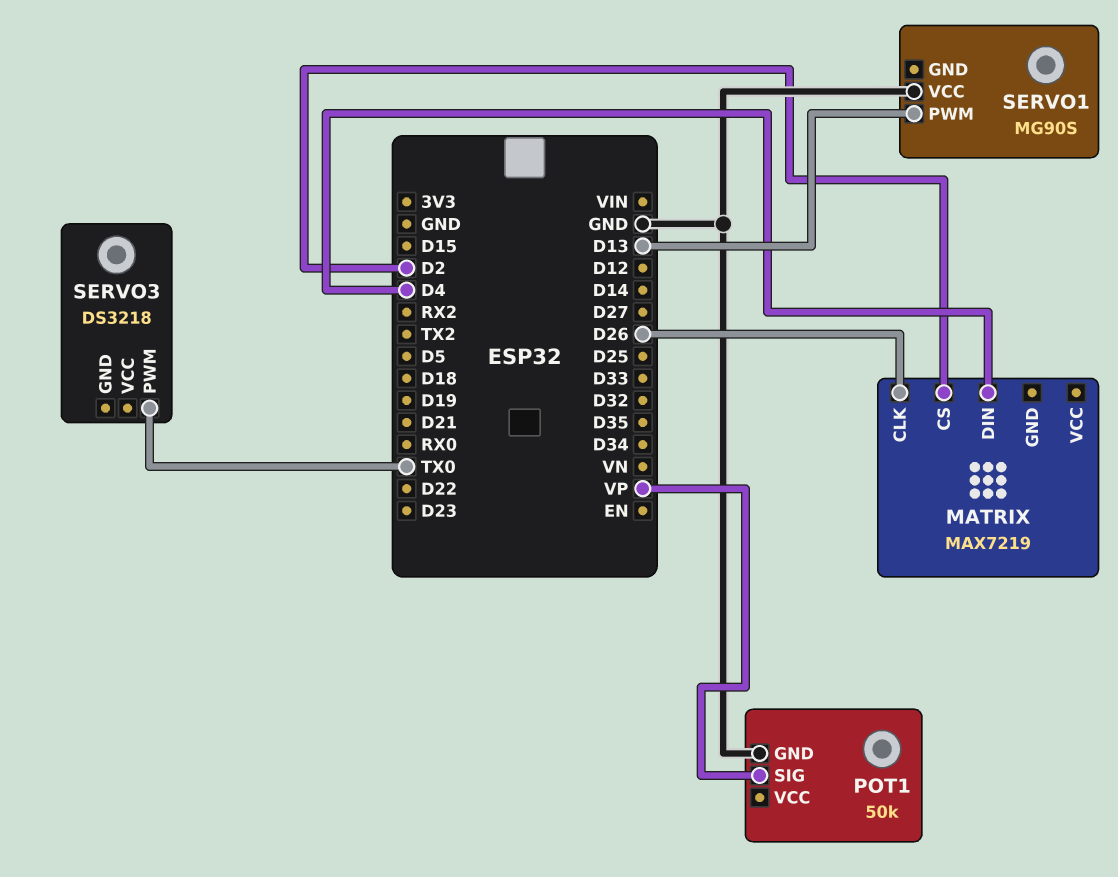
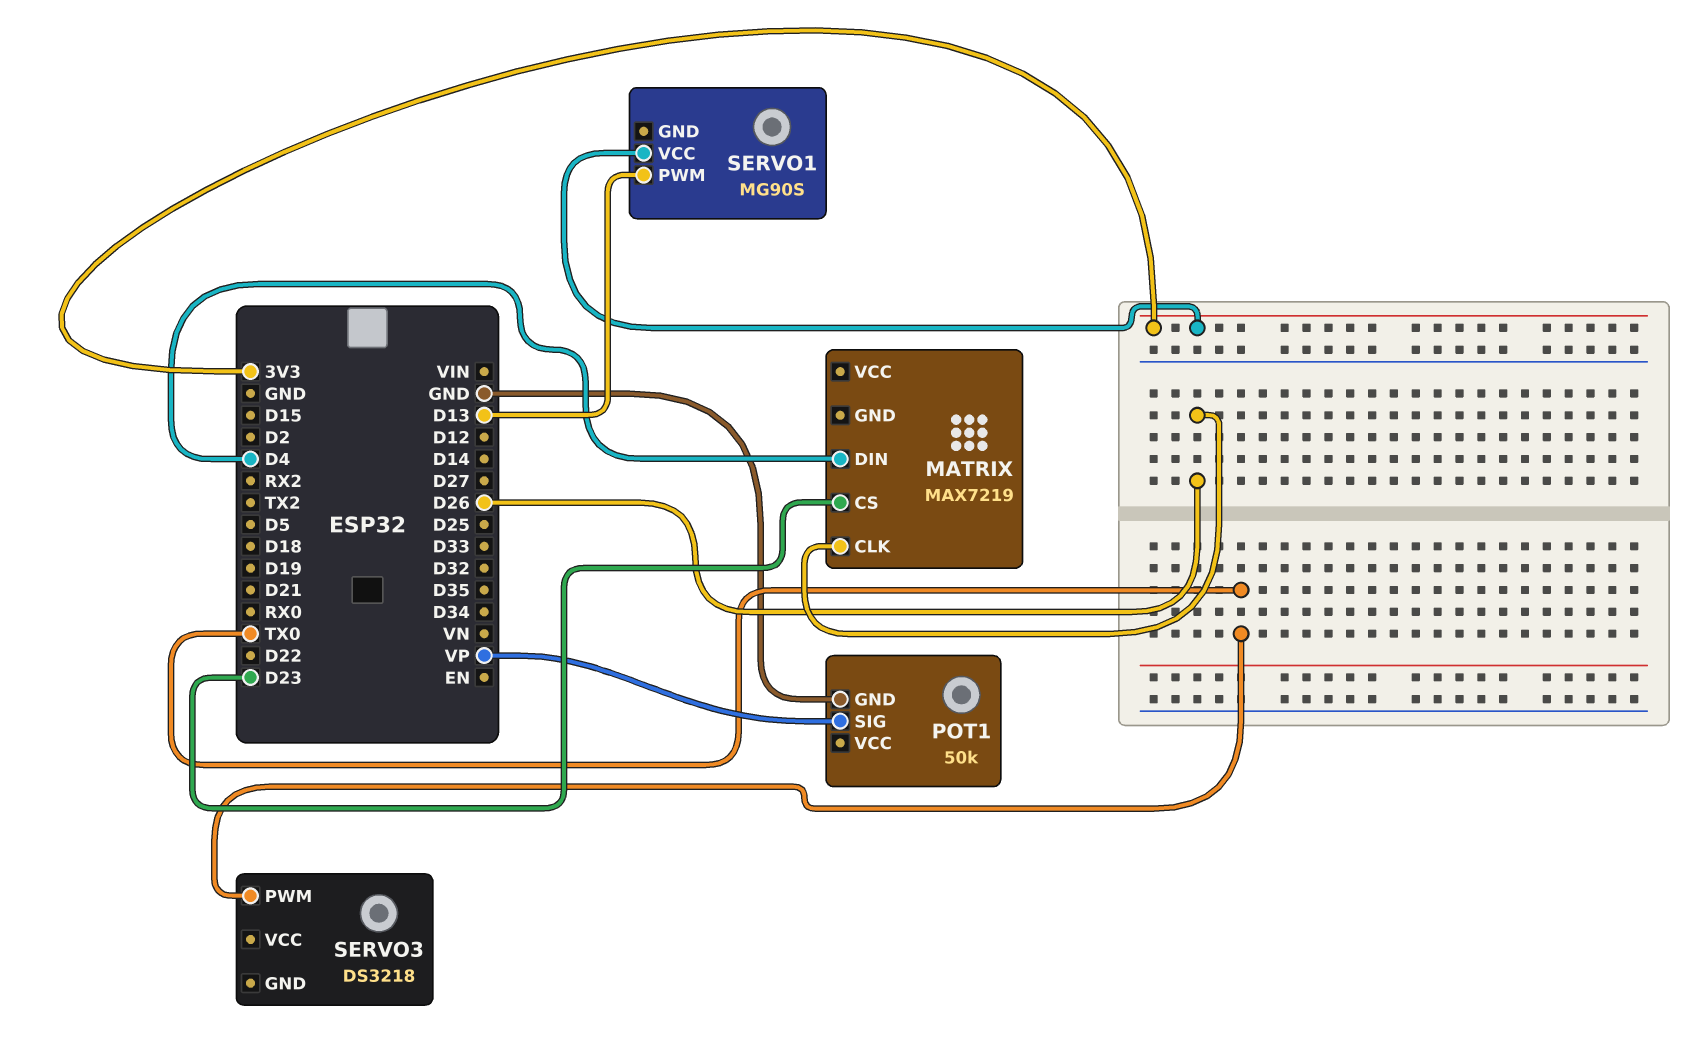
MATRIX pin CS: D2 -> D23
SERVO1 pin VCC: GND -> 3V3

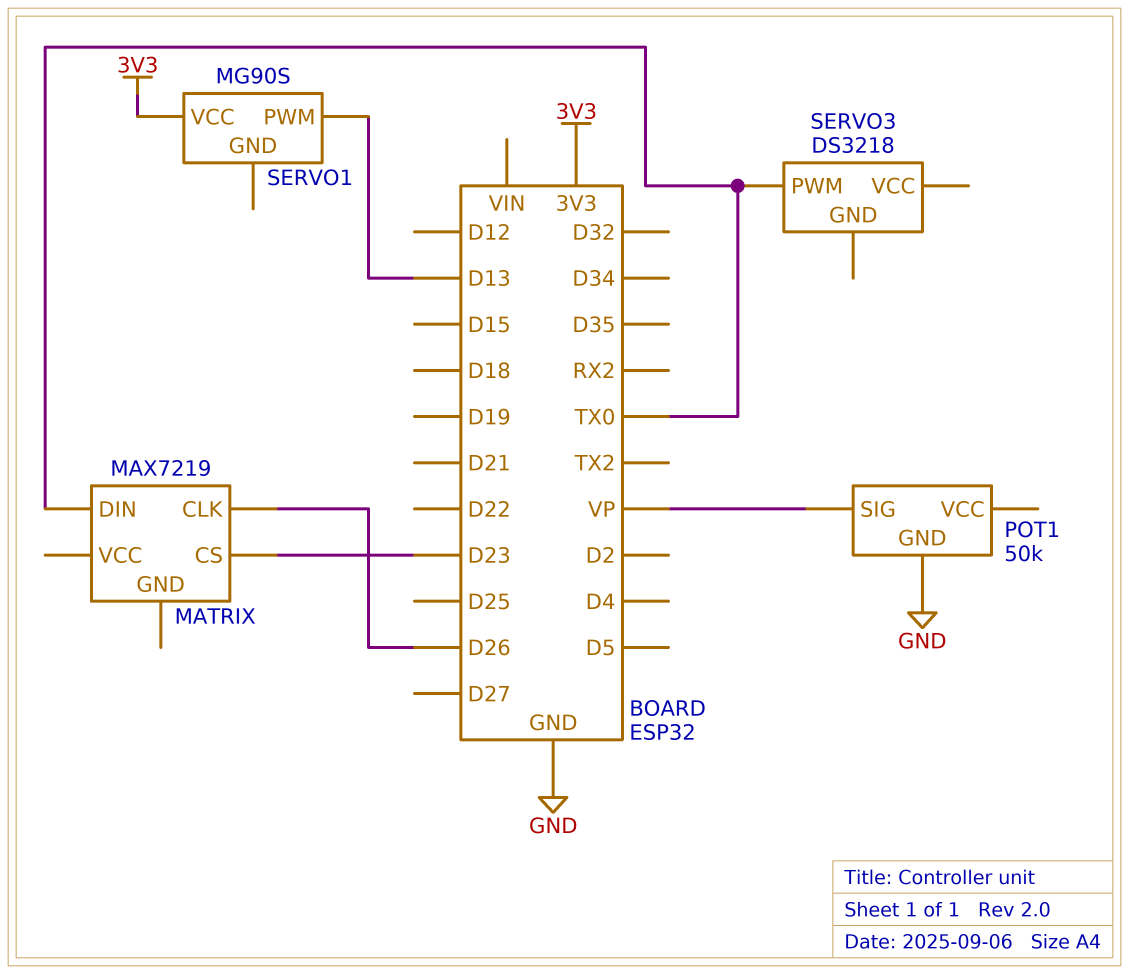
MATRIX pin DIN: D4 -> TX0

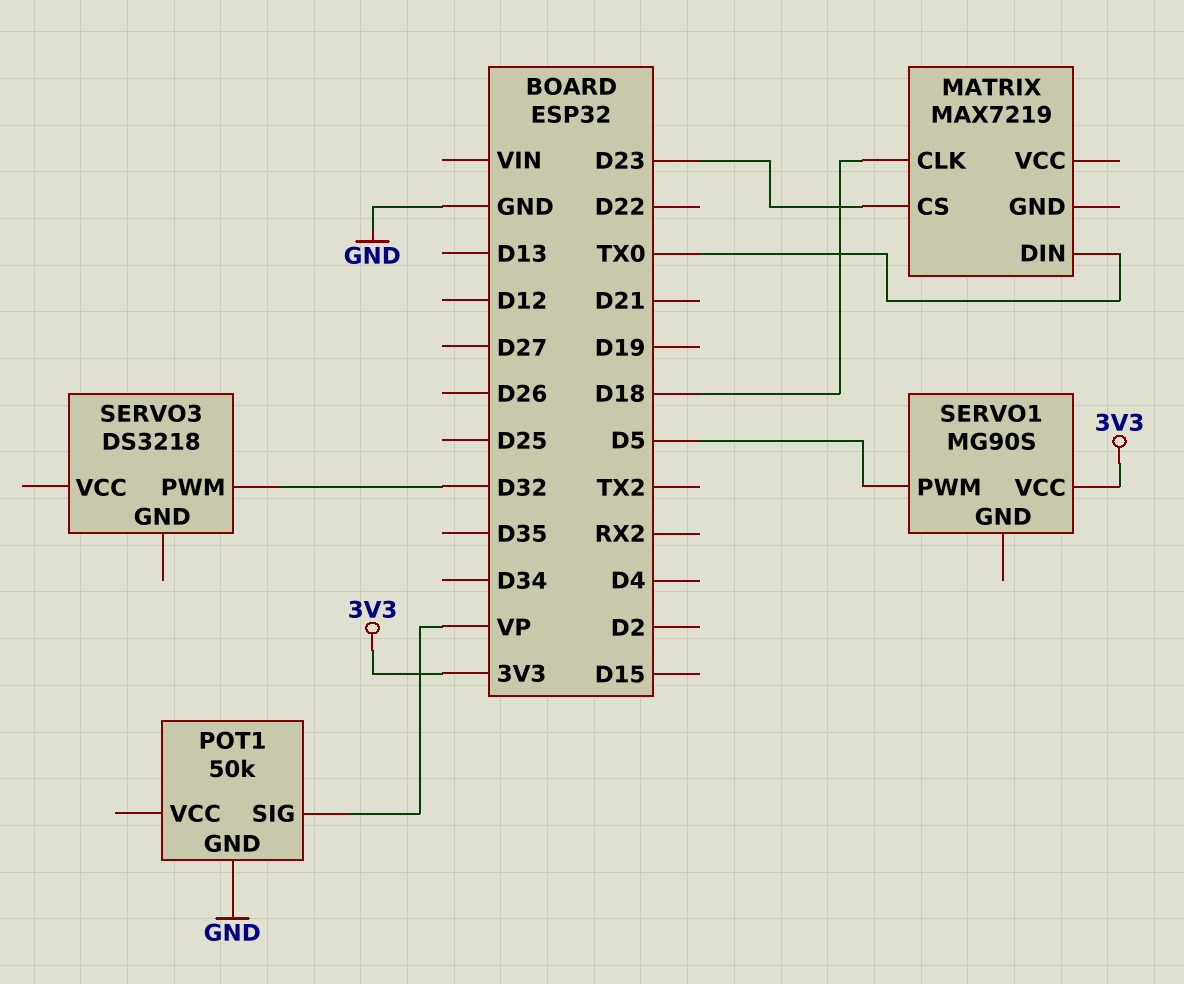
MATRIX pin CLK: D26 -> D18
SERVO1 pin PWM: D13 -> D5
SERVO3 pin PWM: TX0 -> D32

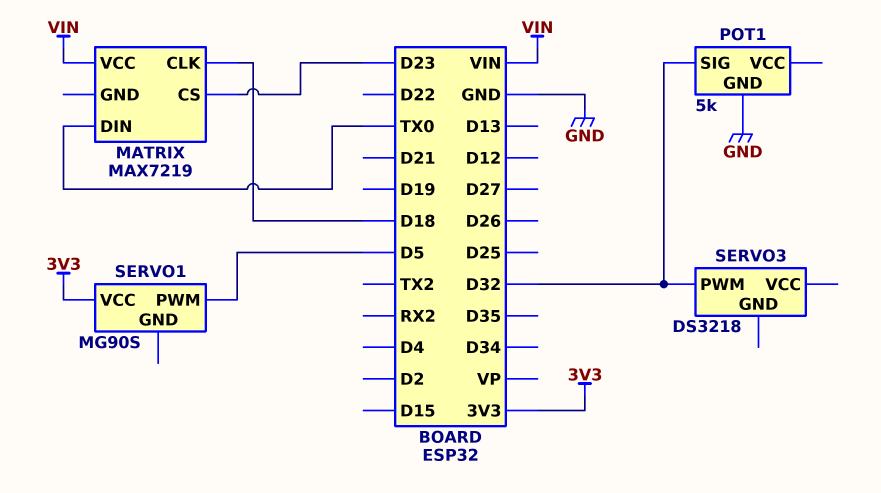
MATRIX pin VCC: none -> VIN
POT1: 50k -> 5k
POT1 pin SIG: VP -> D32

